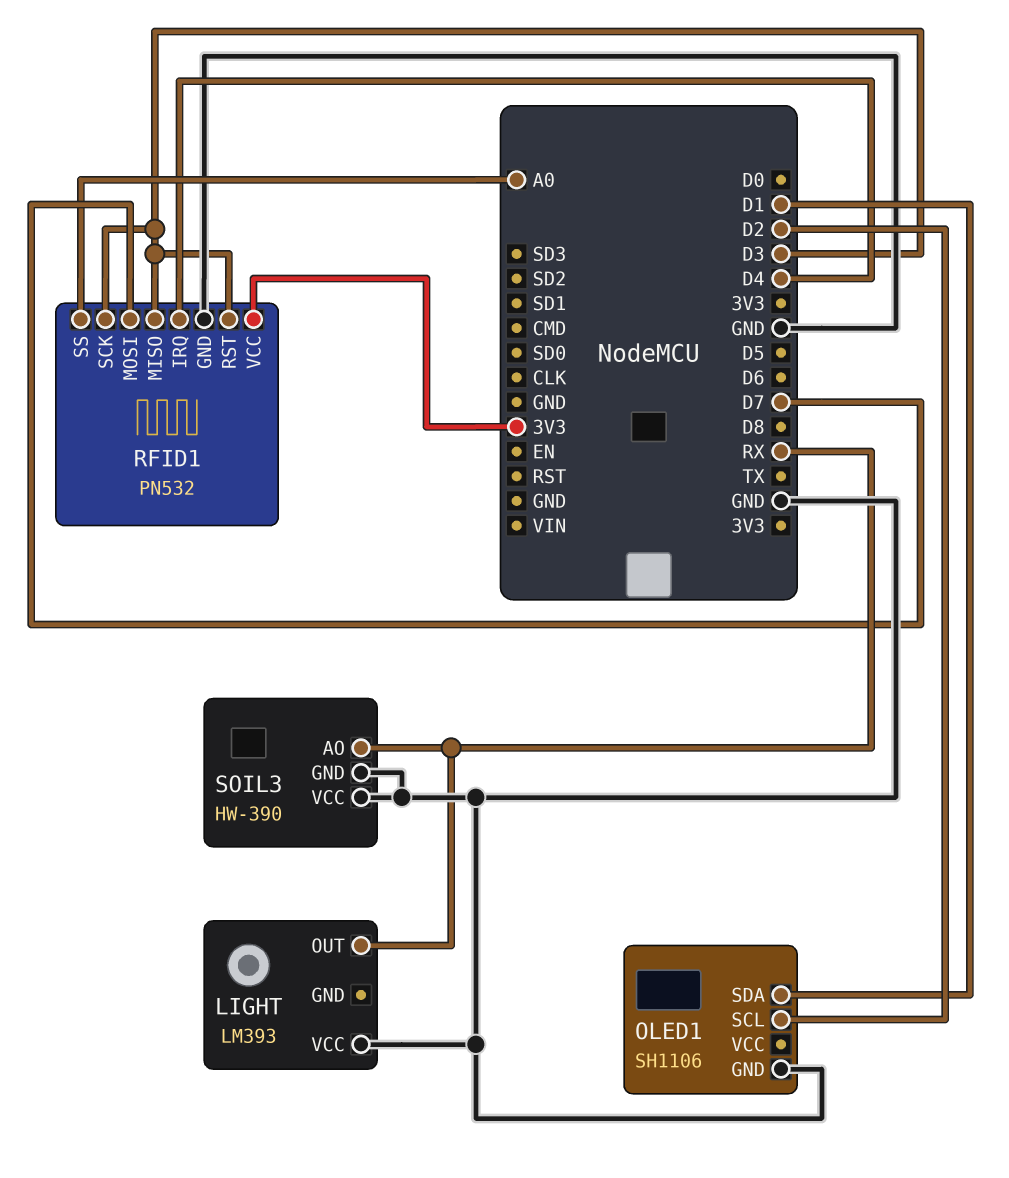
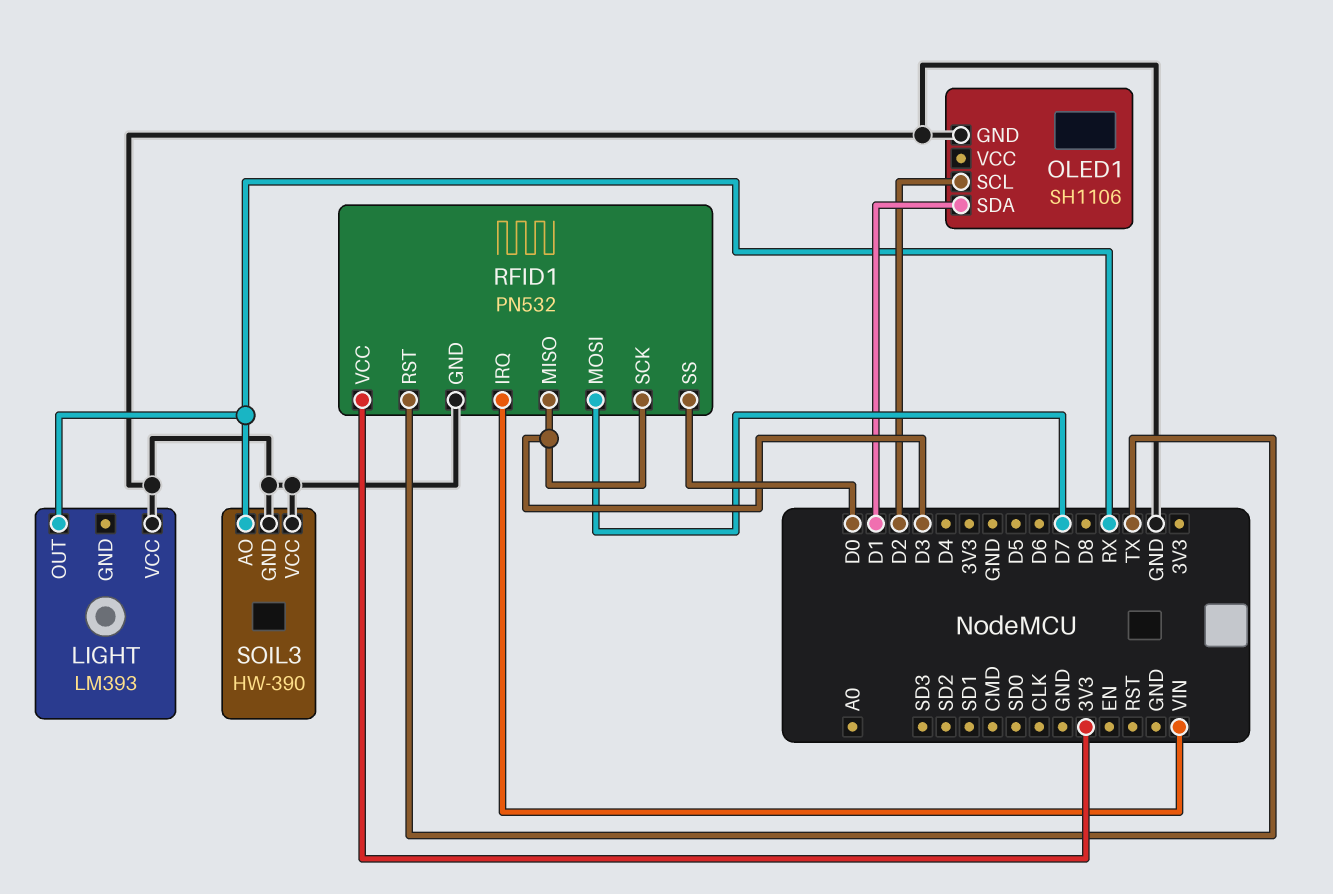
RFID1 pin IRQ: D4 -> VIN
RFID1 pin RST: D3 -> TX
RFID1 pin SS: A0 -> D0

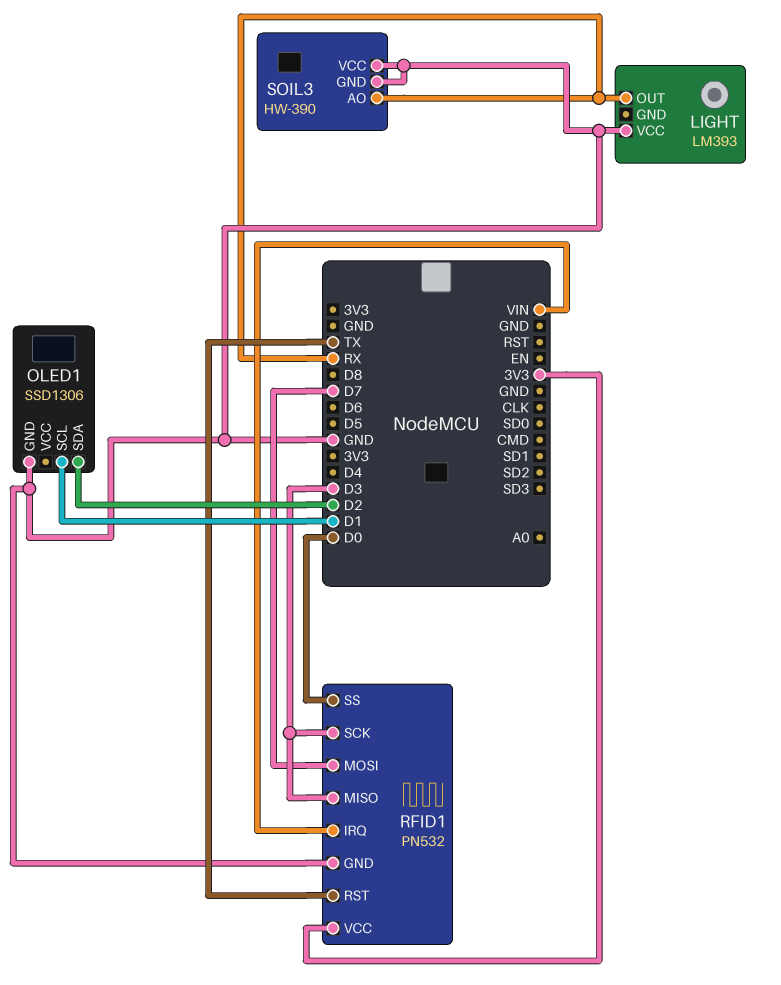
OLED1: SH1106 -> SSD1306
OLED1 pin SCL: D2 -> D1
OLED1 pin SDA: D1 -> D2

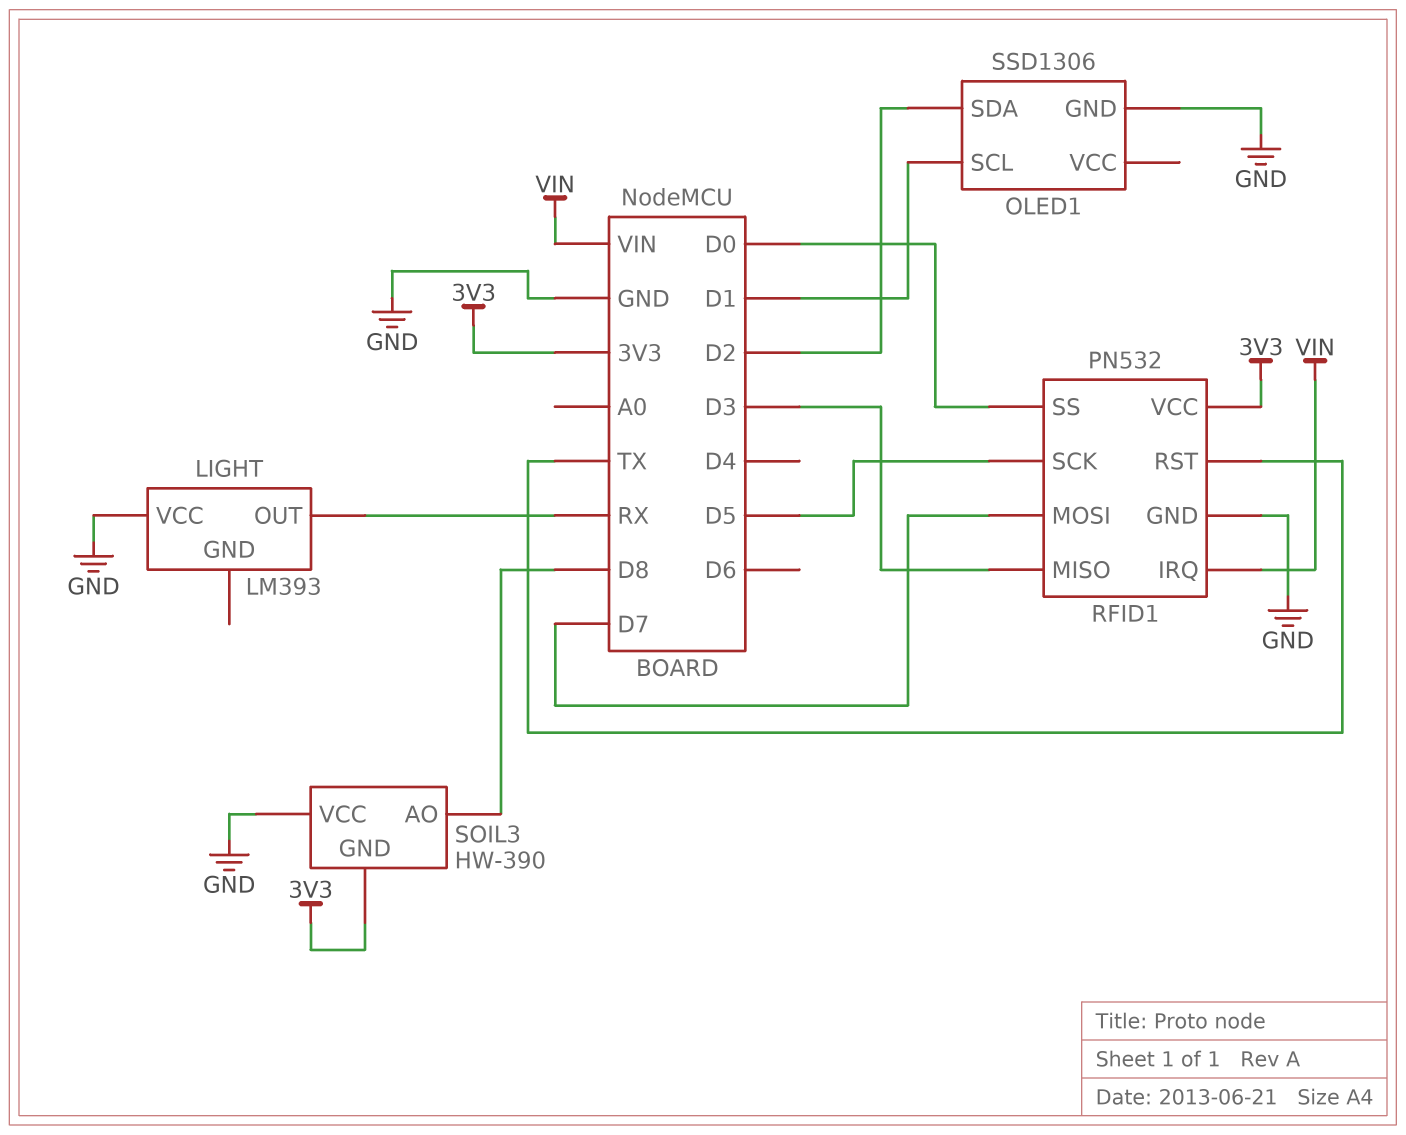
RFID1 pin SCK: D3 -> D5
SOIL3 pin AO: RX -> D8
SOIL3 pin GND: GND -> 3V3

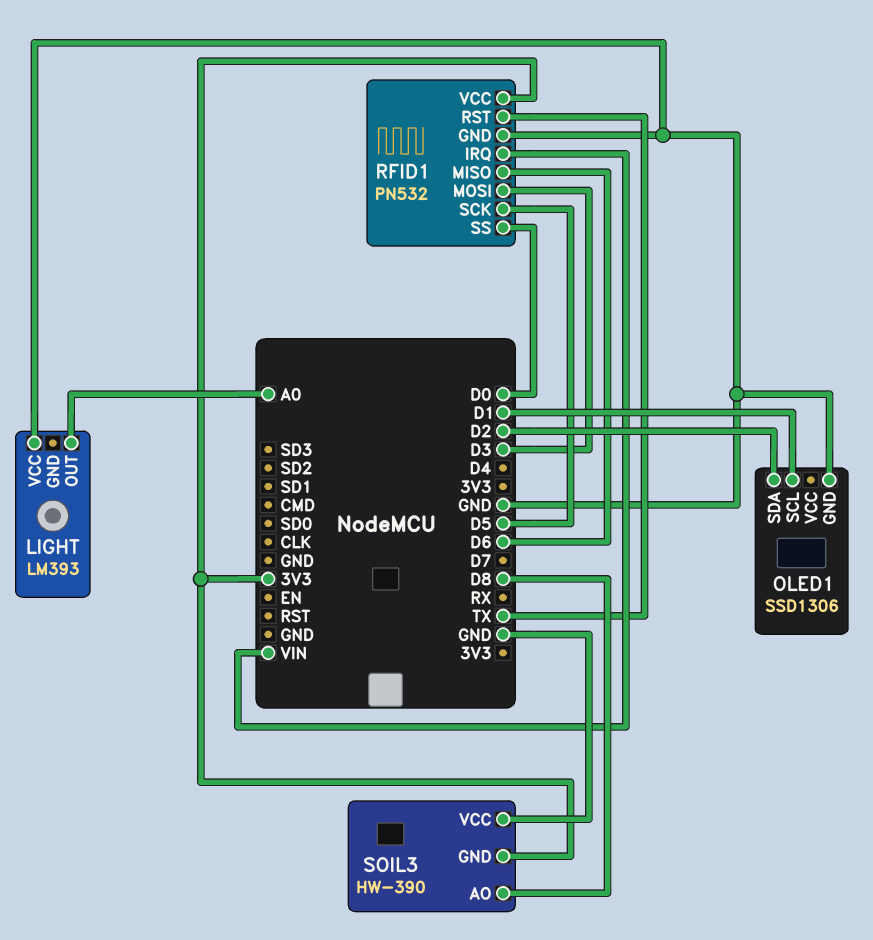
LIGHT pin OUT: RX -> A0
RFID1 pin MISO: D3 -> D6
RFID1 pin MOSI: D7 -> D3

